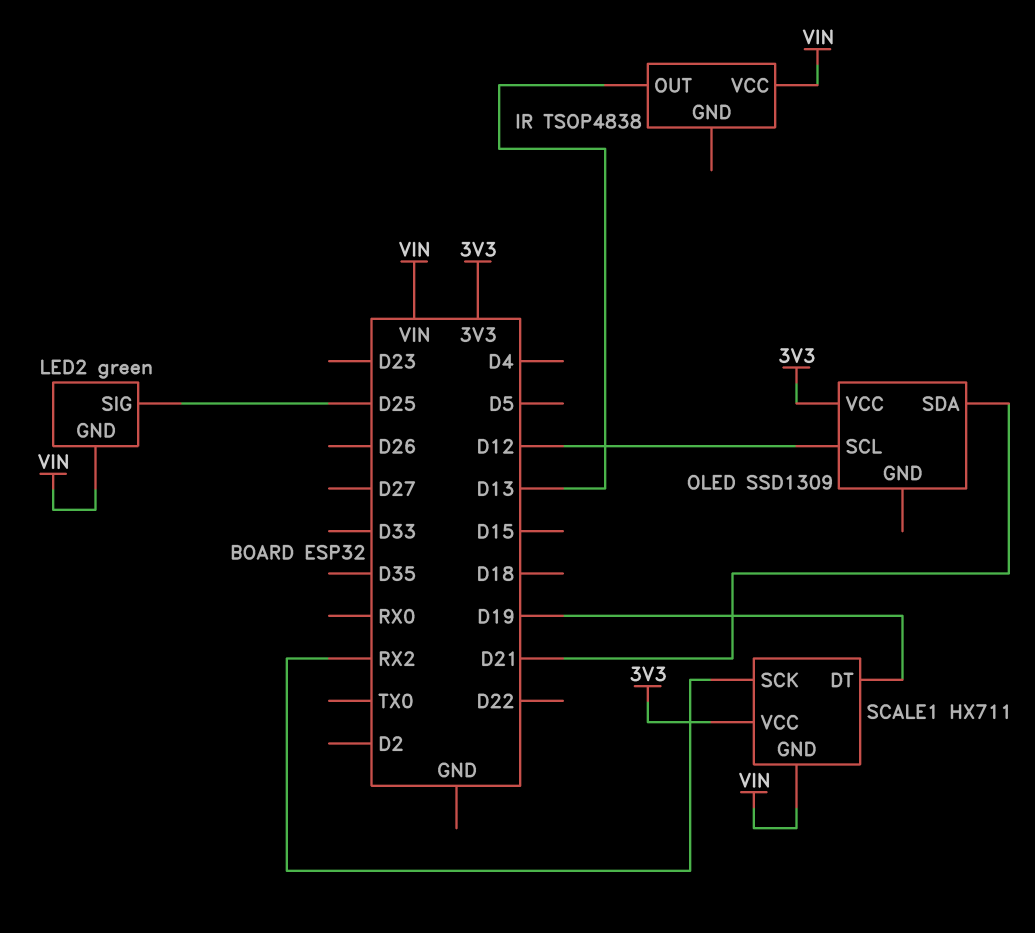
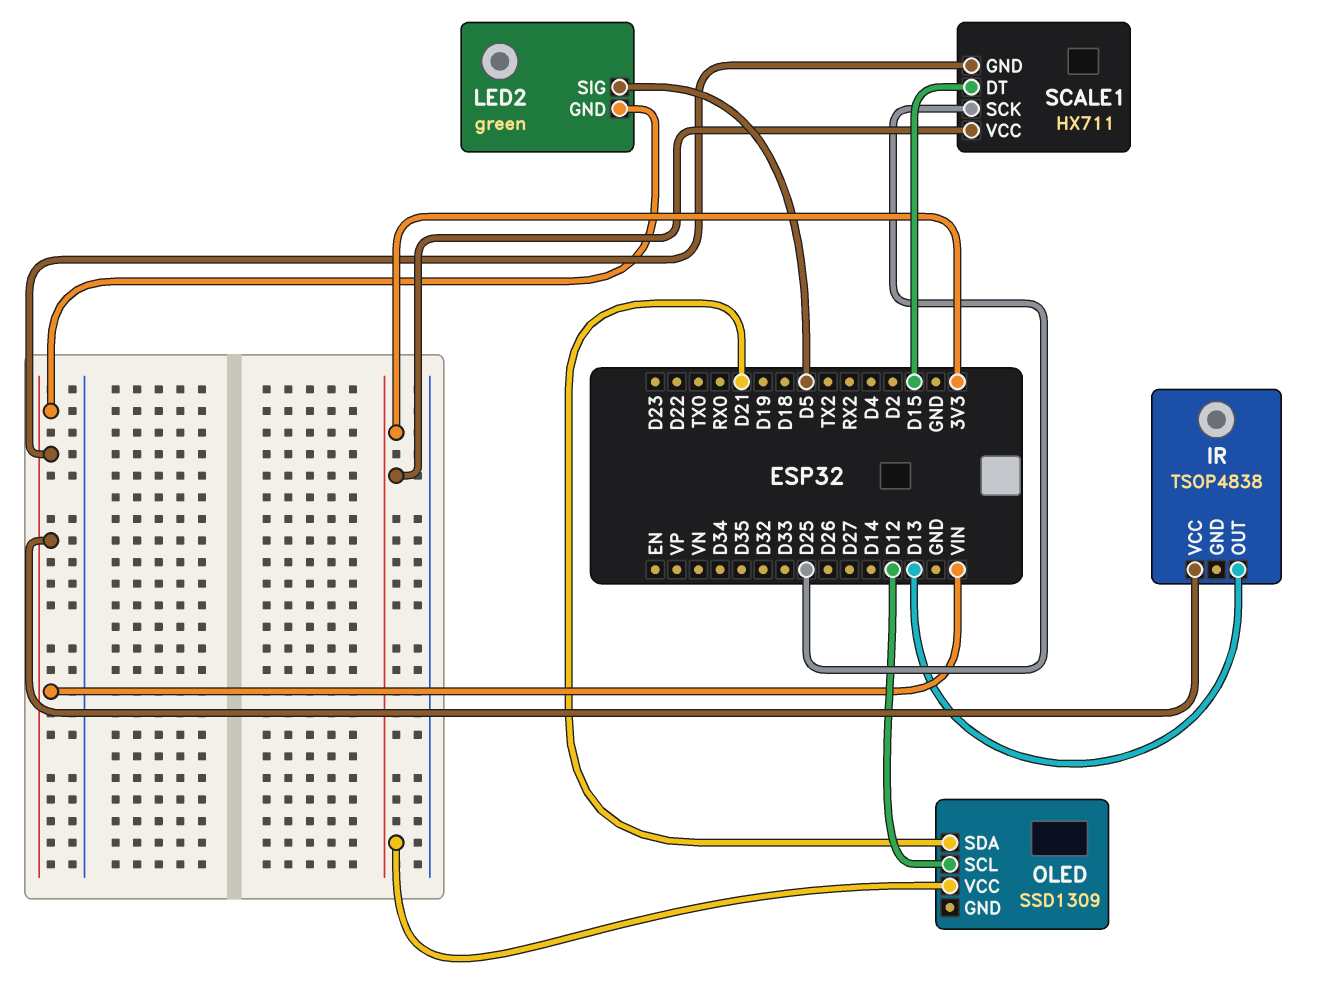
LED2 pin SIG: D25 -> D5
SCALE1 pin DT: D19 -> D15
SCALE1 pin SCK: RX2 -> D25

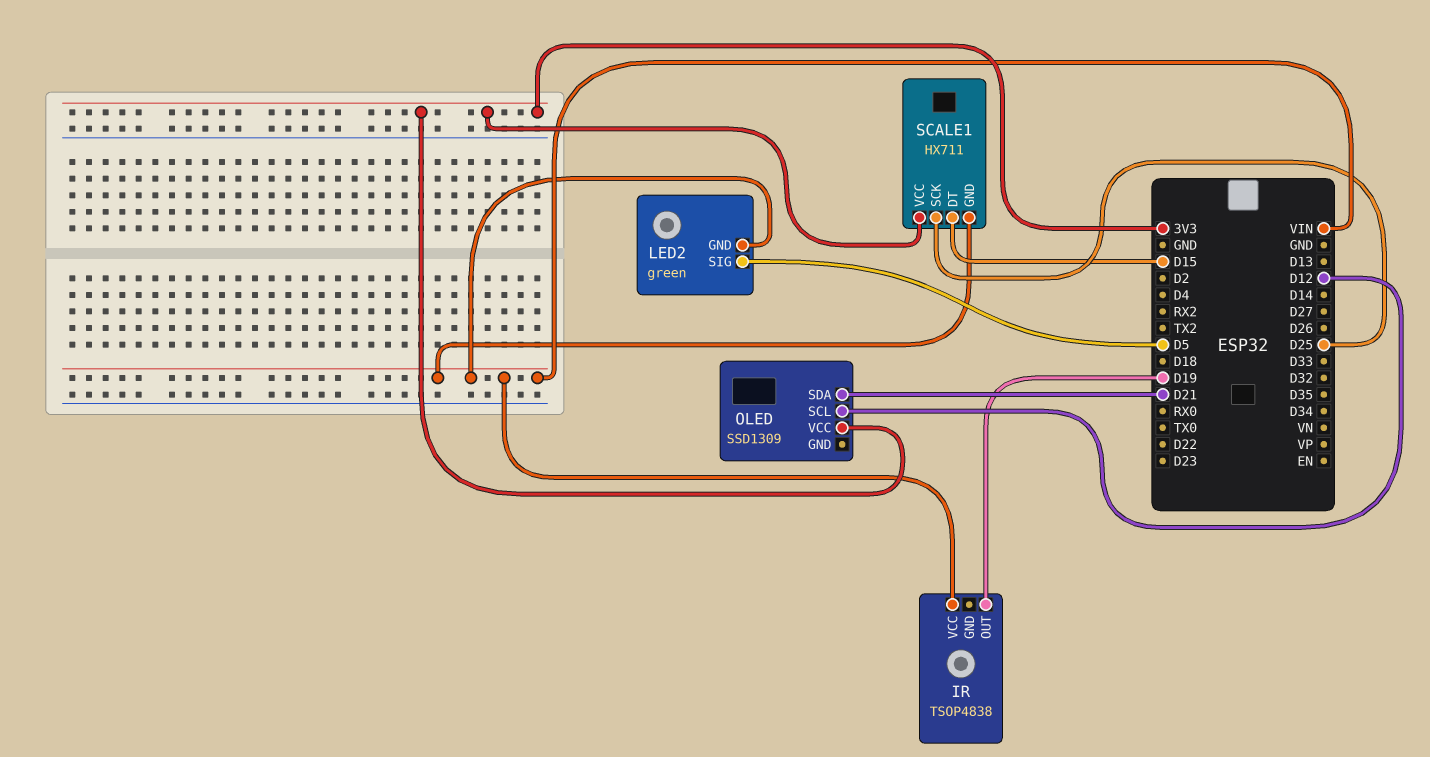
IR pin OUT: D13 -> D19

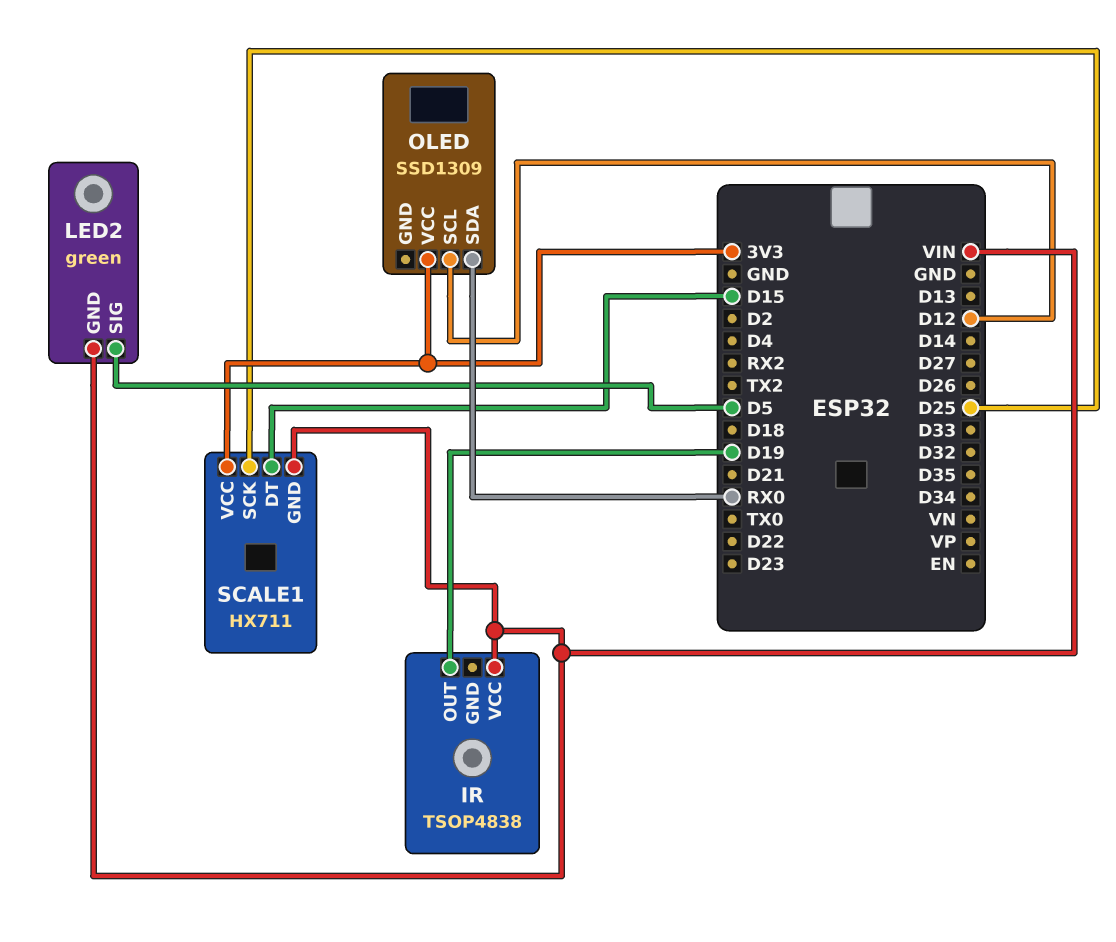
OLED pin SDA: D21 -> RX0

